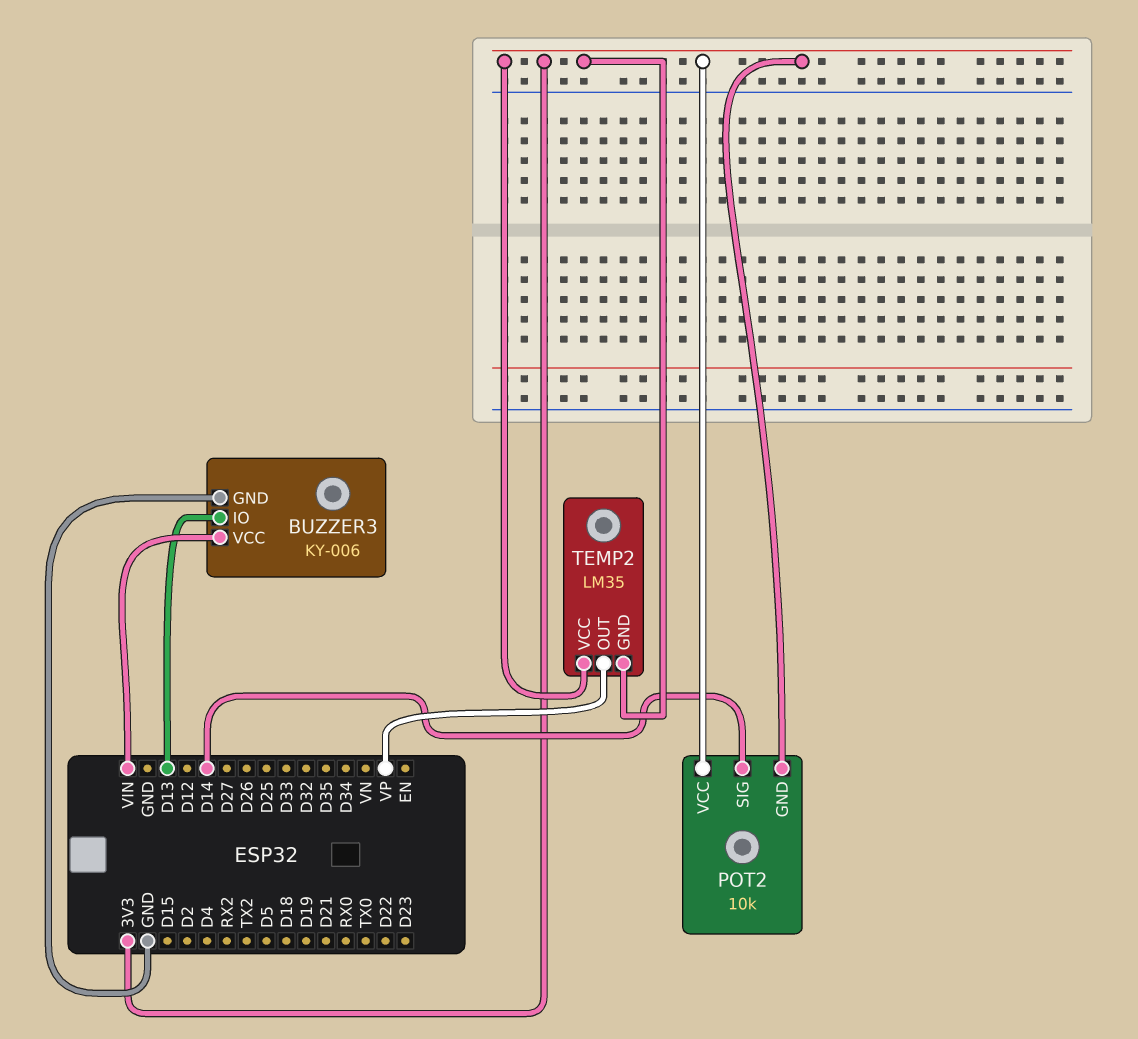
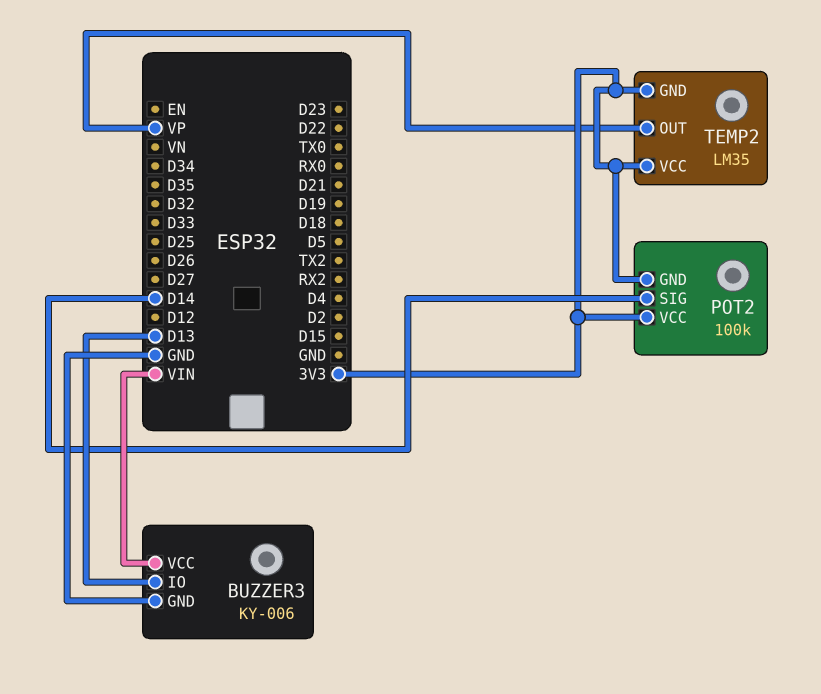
POT2: 10k -> 100k

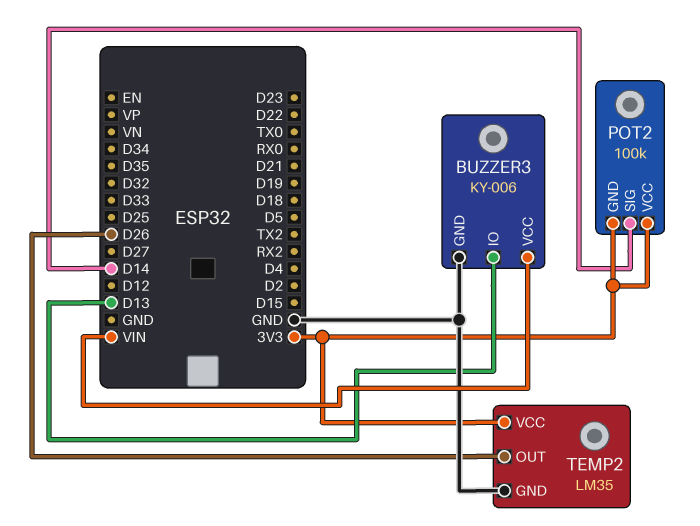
TEMP2 pin GND: 3V3 -> GND
TEMP2 pin OUT: VP -> D26

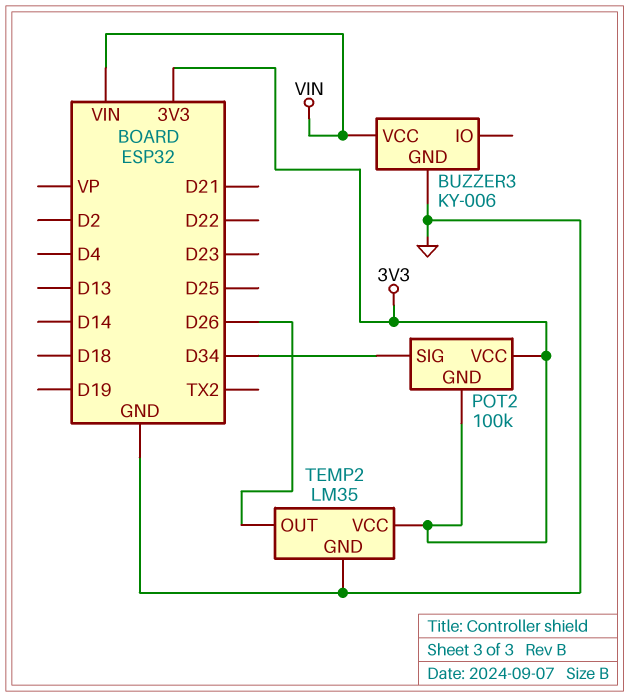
BUZZER3 pin IO: D13 -> none
POT2 pin SIG: D14 -> D34

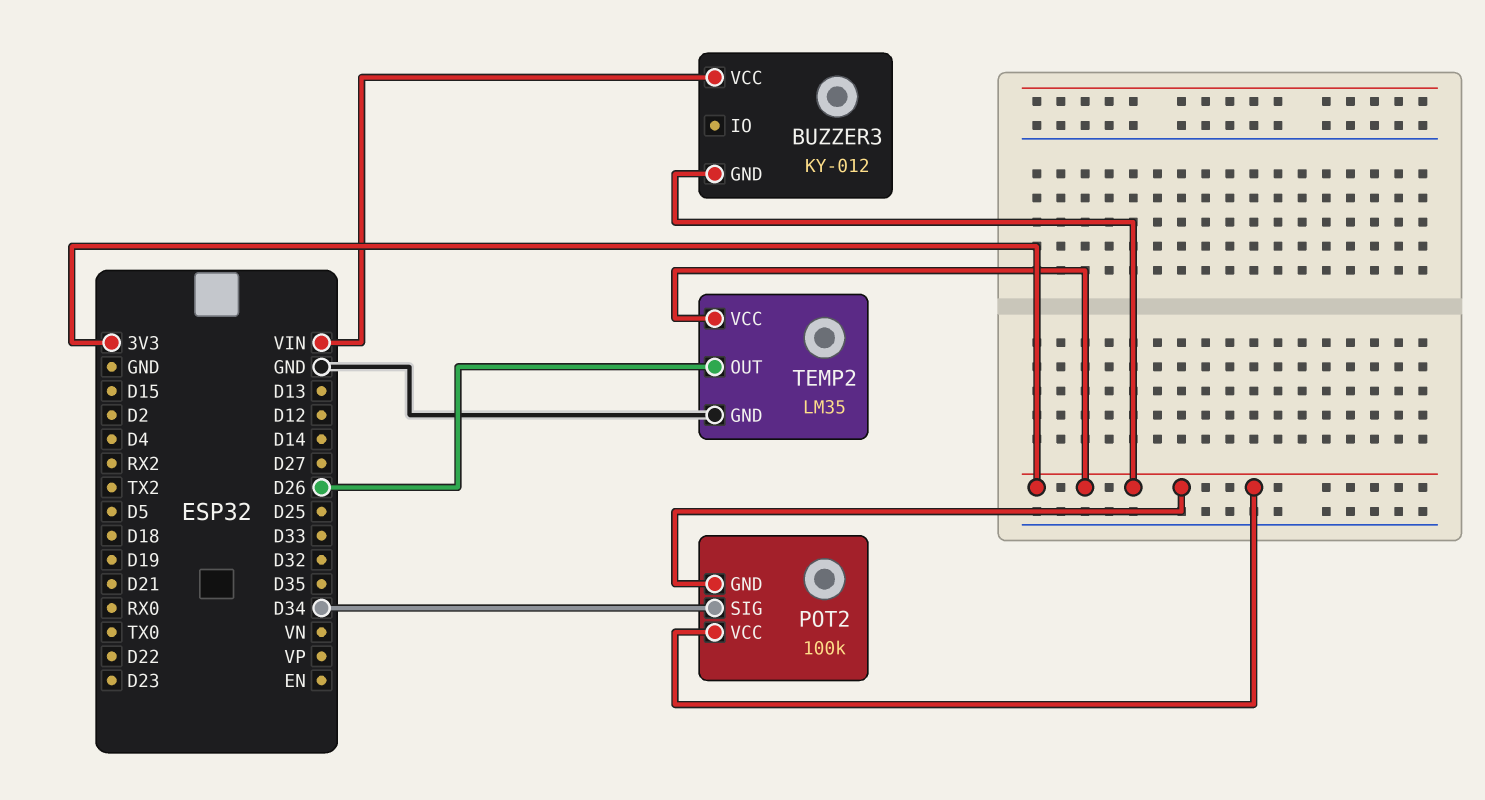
BUZZER3: KY-006 -> KY-012
BUZZER3 pin GND: GND -> 3V3

